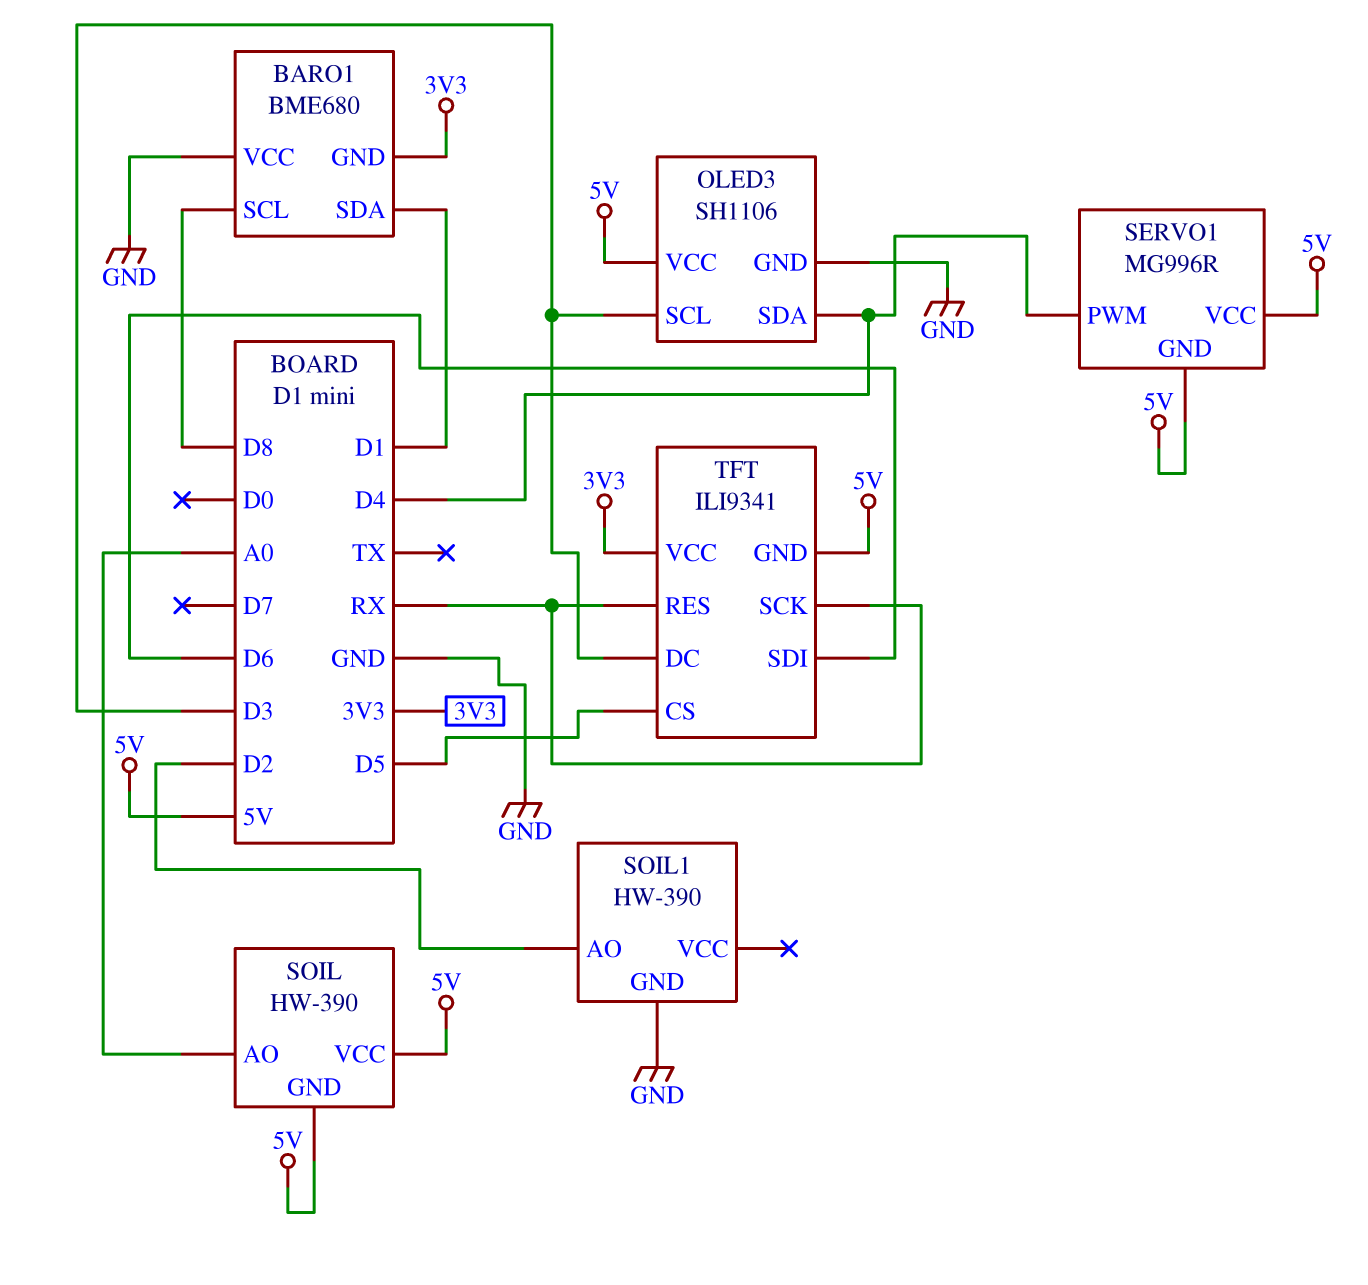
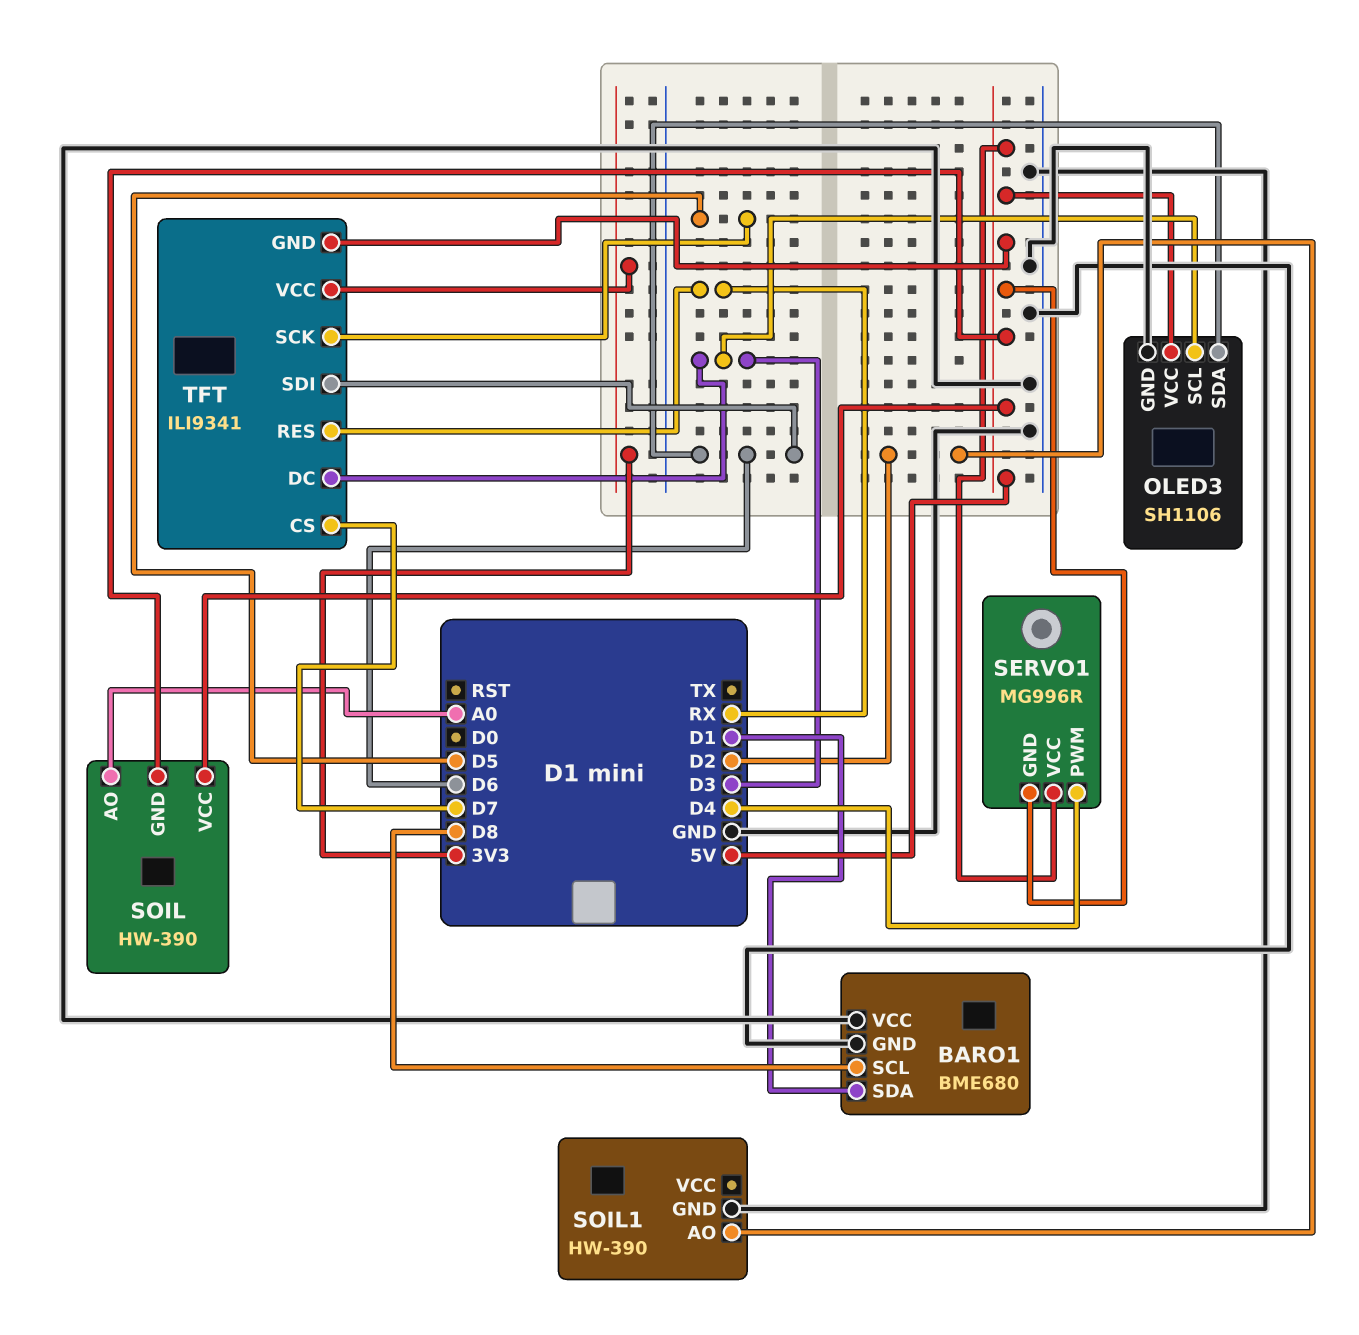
BARO1 pin GND: 3V3 -> GND
OLED3 pin SDA: D4 -> D6
TFT pin CS: D5 -> D7
TFT pin SCK: RX -> D5

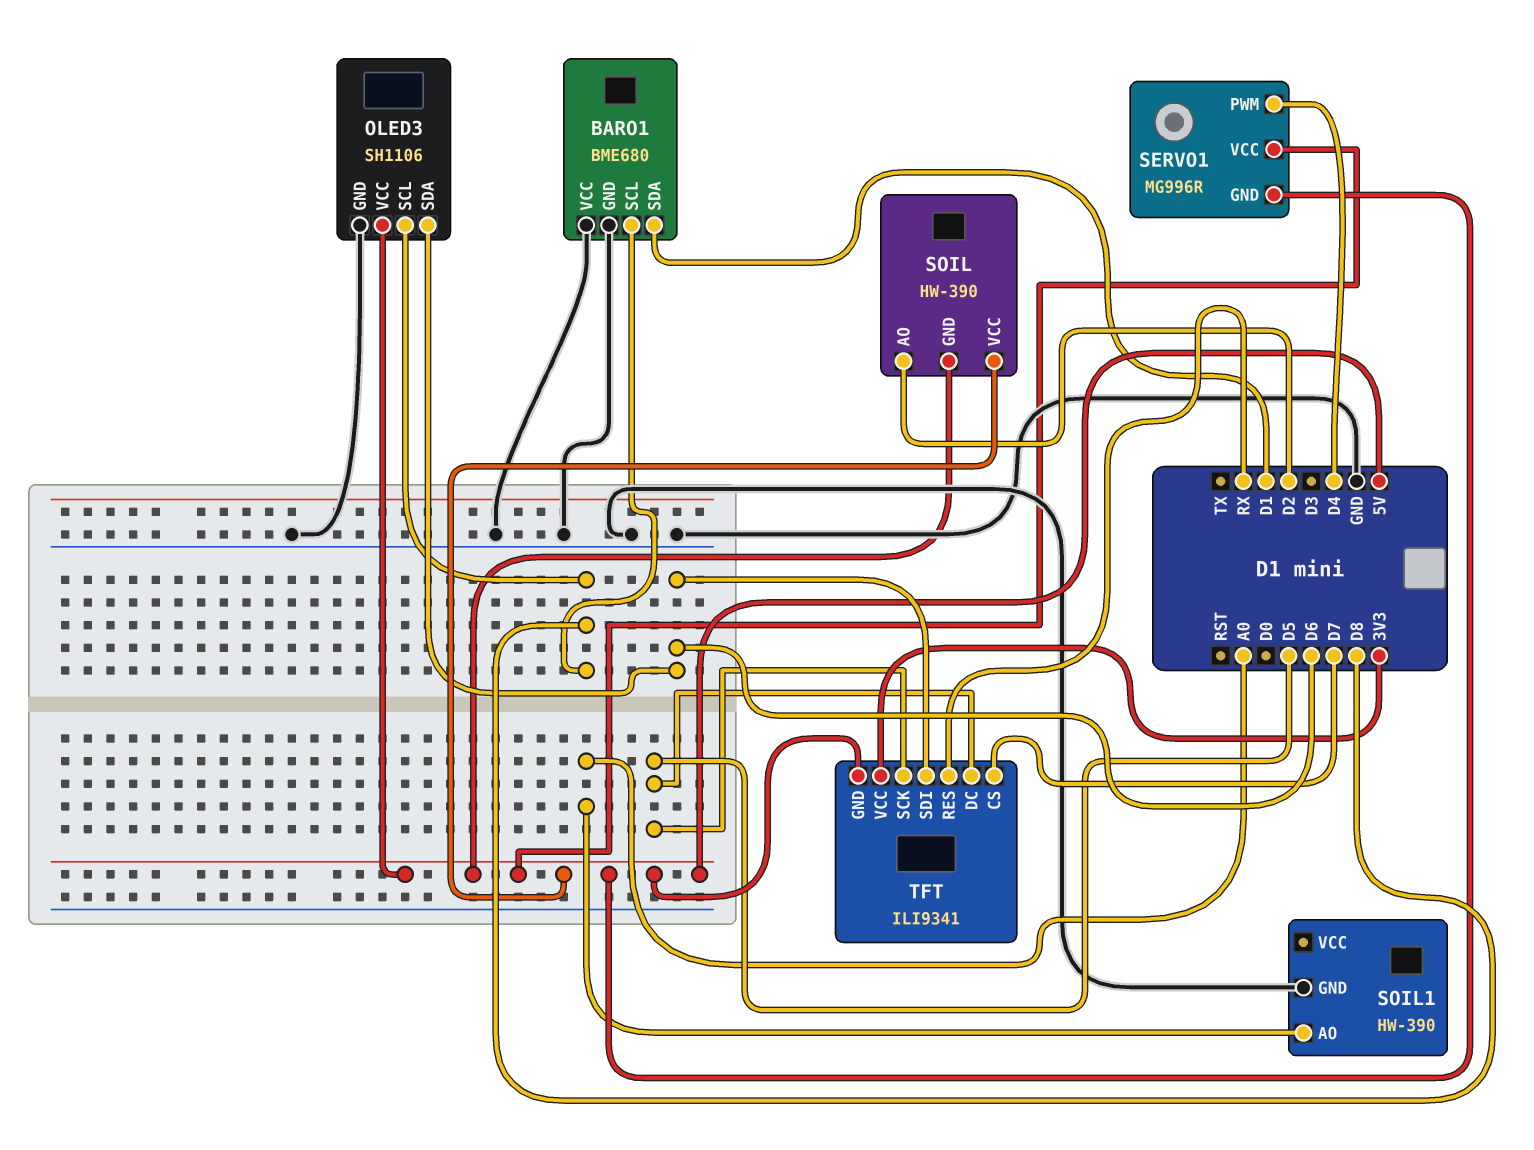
OLED3 pin SCL: D3 -> D8
SOIL pin AO: A0 -> D2
SOIL1 pin AO: D2 -> A0
TFT pin DC: D3 -> D5

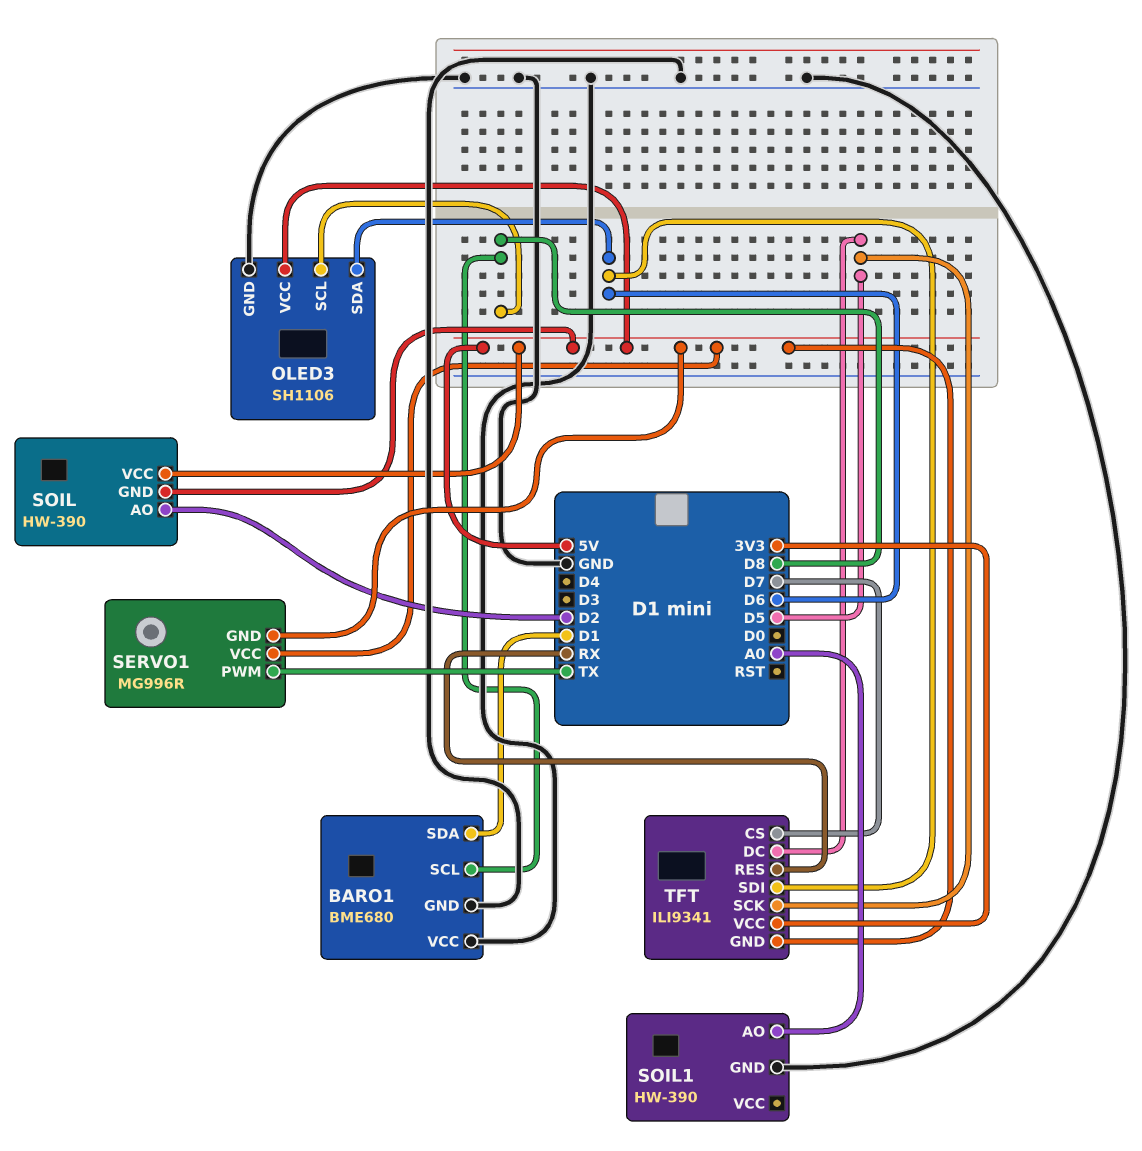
SERVO1 pin PWM: D4 -> TX

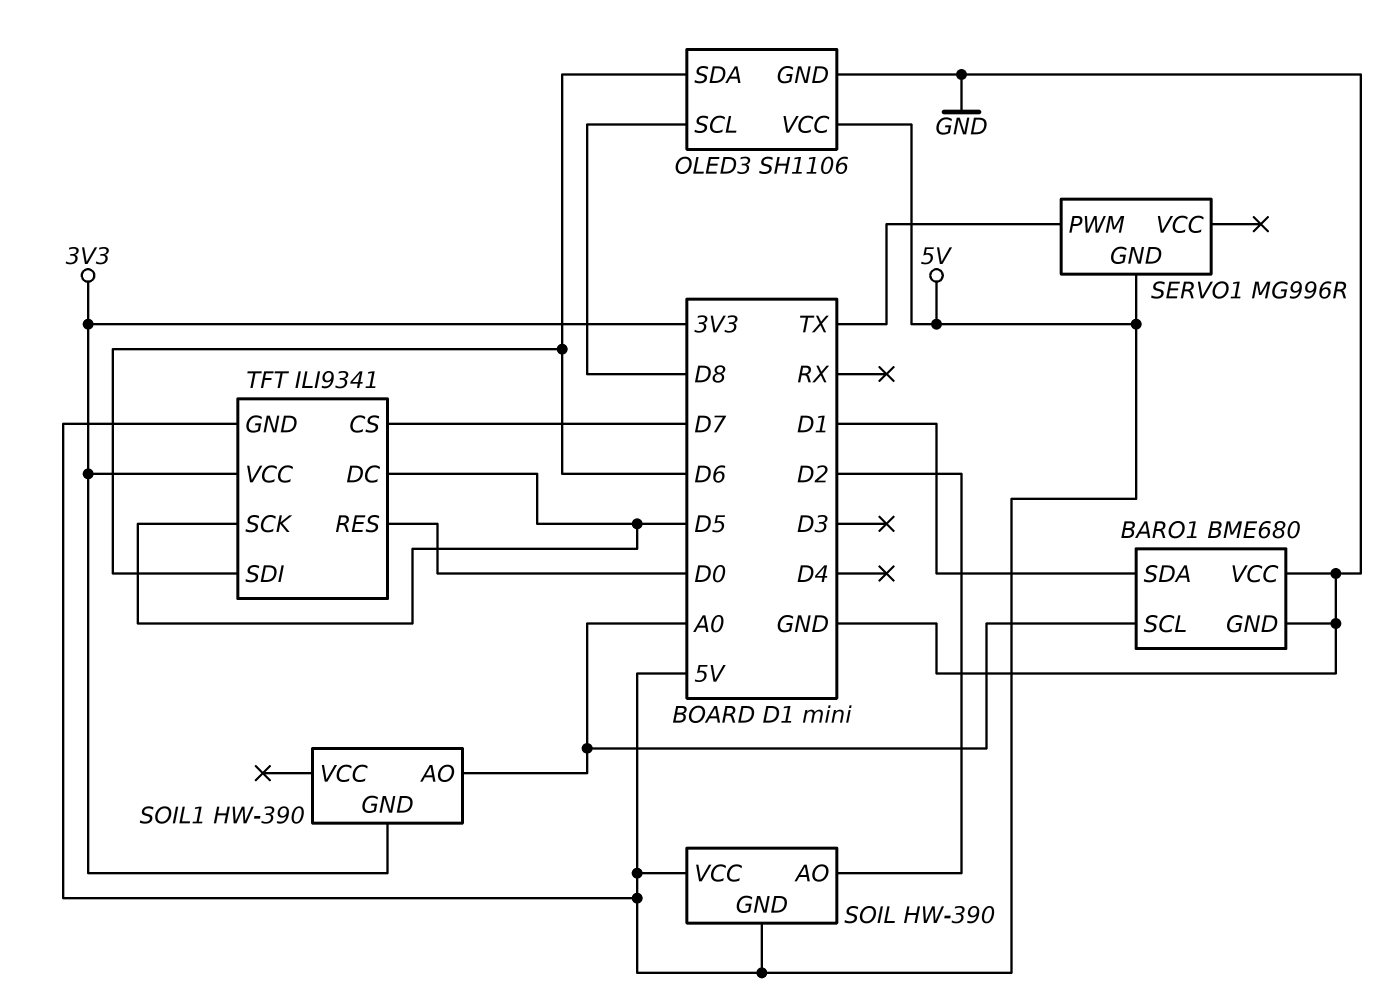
BARO1 pin SCL: D8 -> A0
SERVO1 pin VCC: 5V -> none
SOIL1 pin GND: GND -> 3V3
TFT pin RES: RX -> D0

